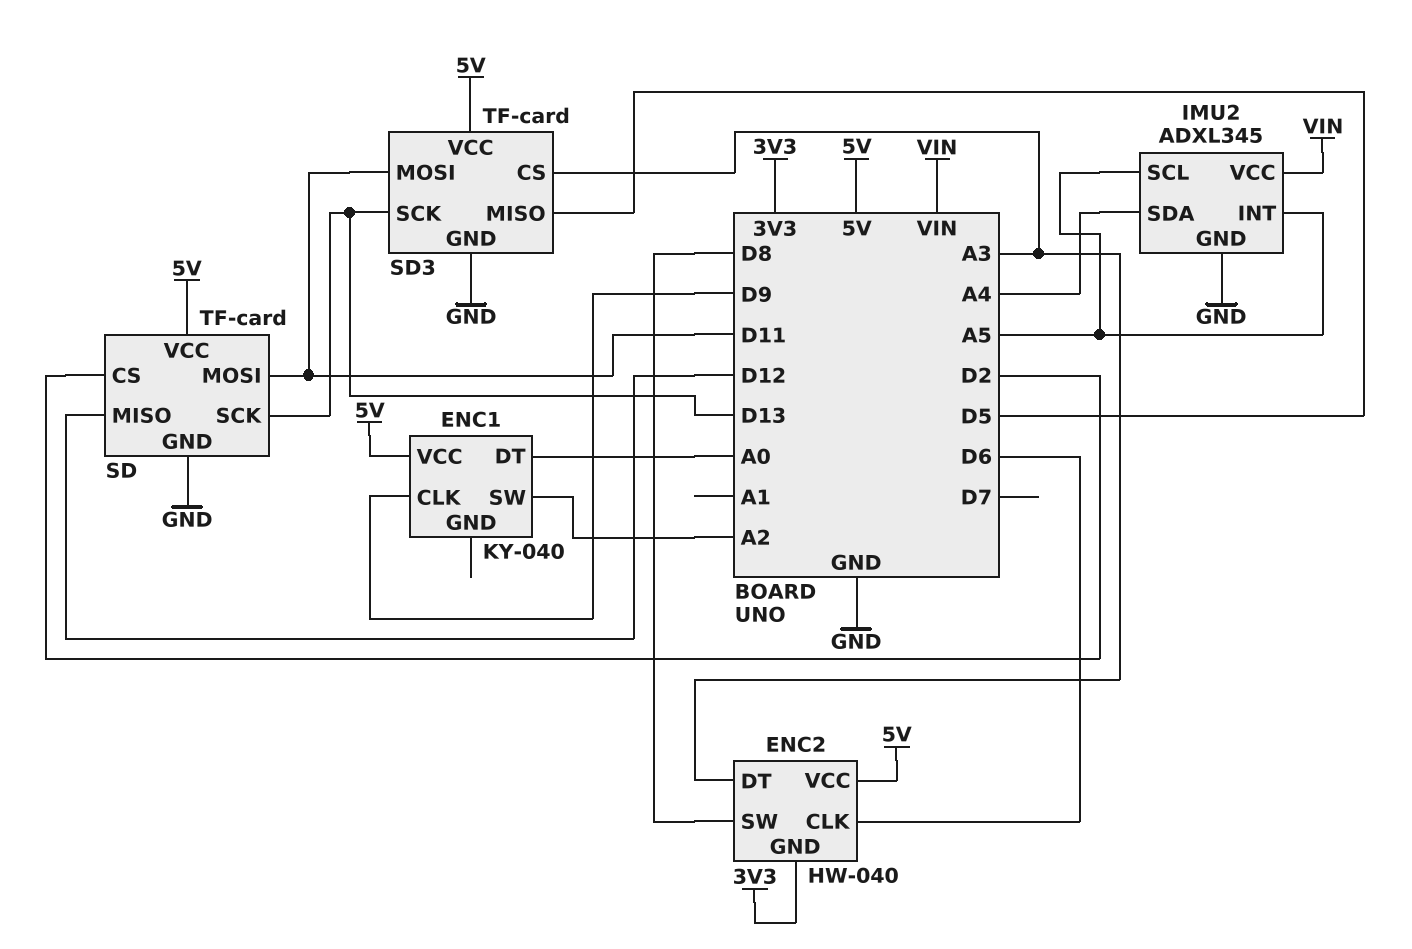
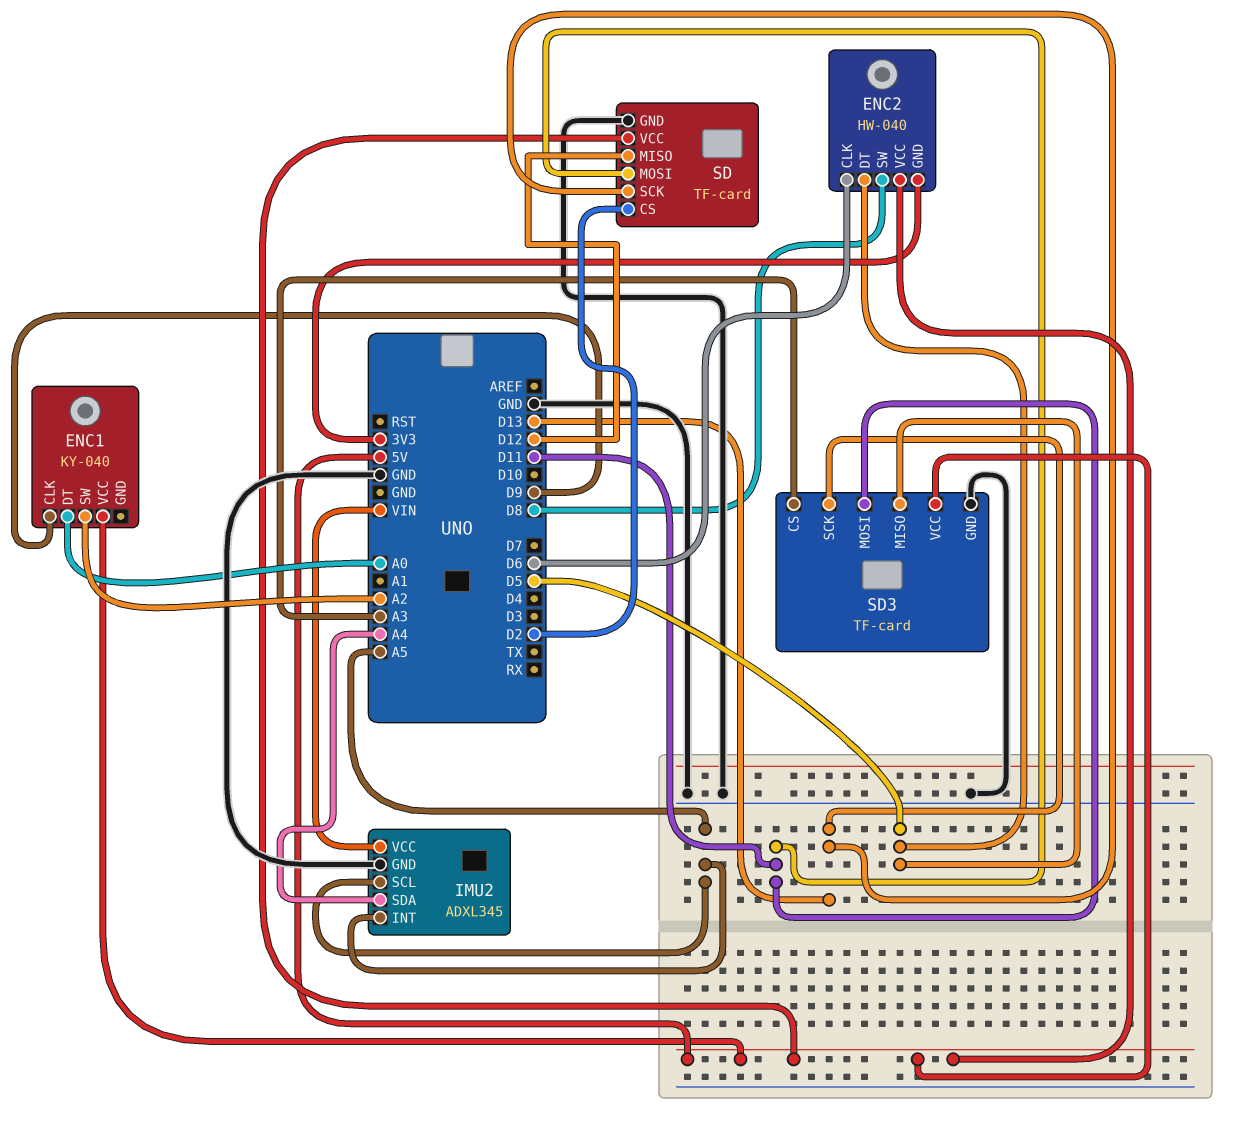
ENC2 pin DT: A3 -> D5

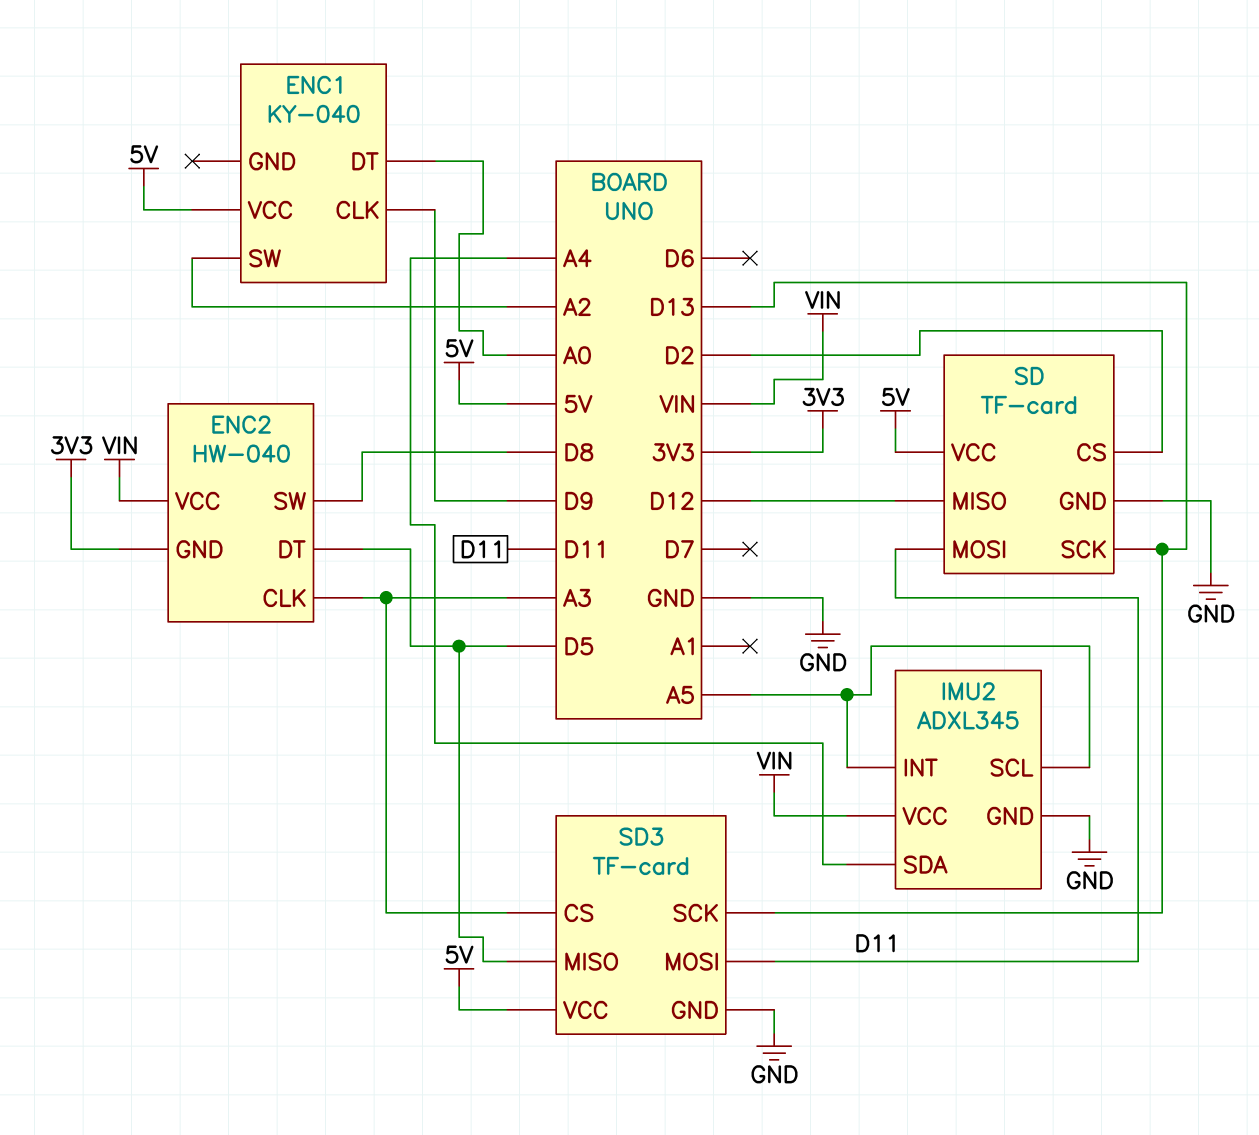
ENC2 pin CLK: D6 -> A3
ENC2 pin VCC: 5V -> VIN

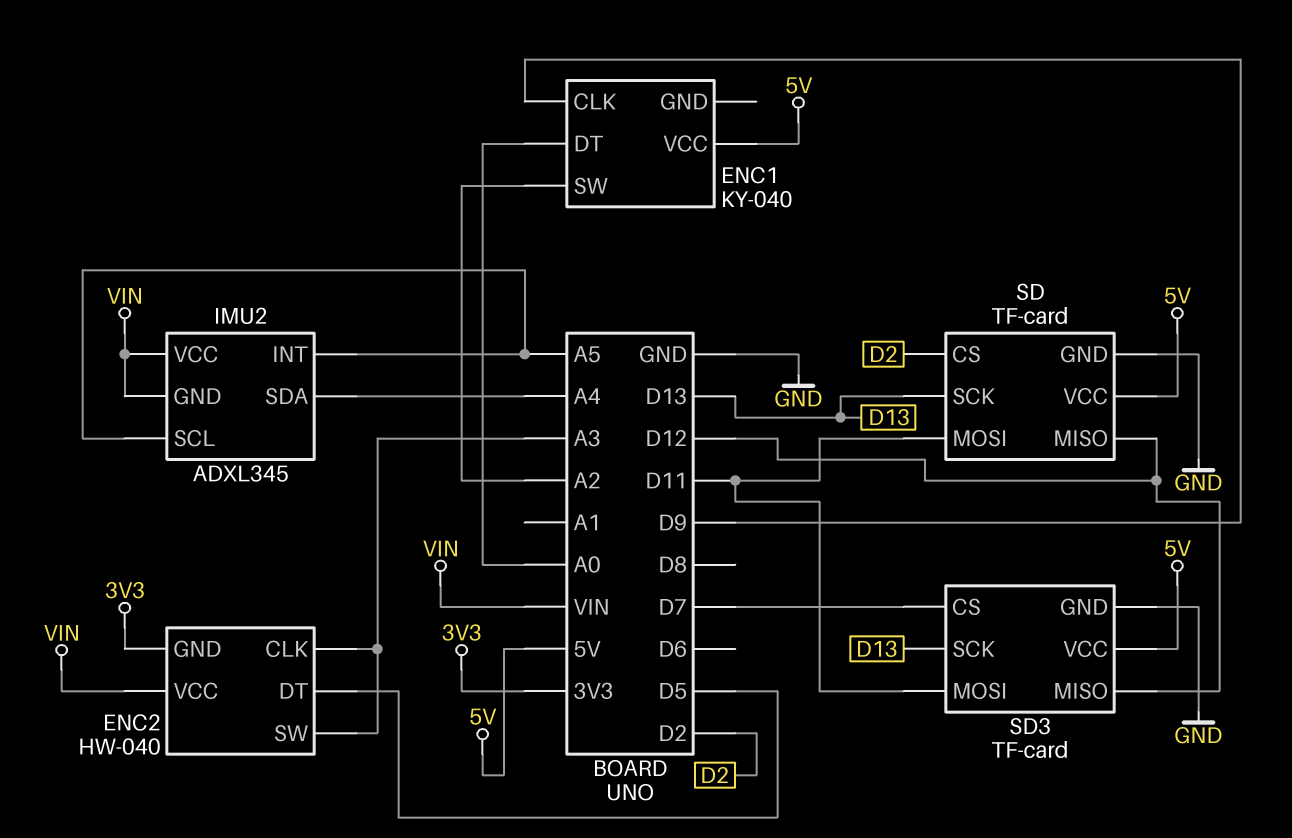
ENC2 pin SW: D8 -> A3
IMU2 pin GND: GND -> VIN
SD3 pin CS: A3 -> D7
SD3 pin MISO: D5 -> D12

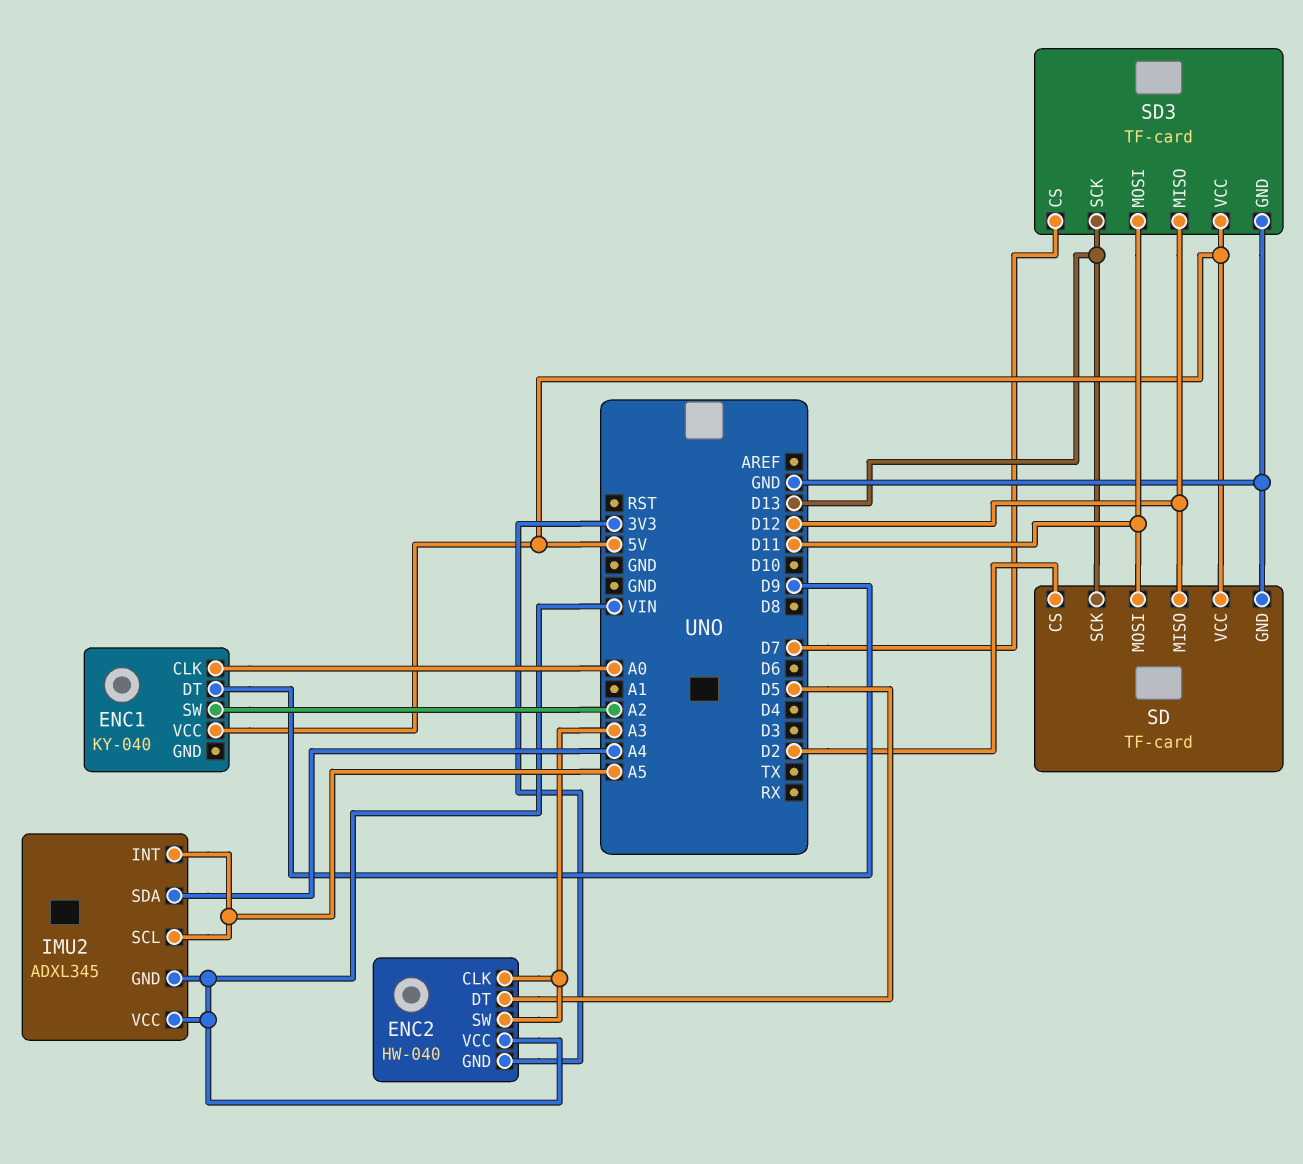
ENC1 pin CLK: D9 -> A0
ENC1 pin DT: A0 -> D9

